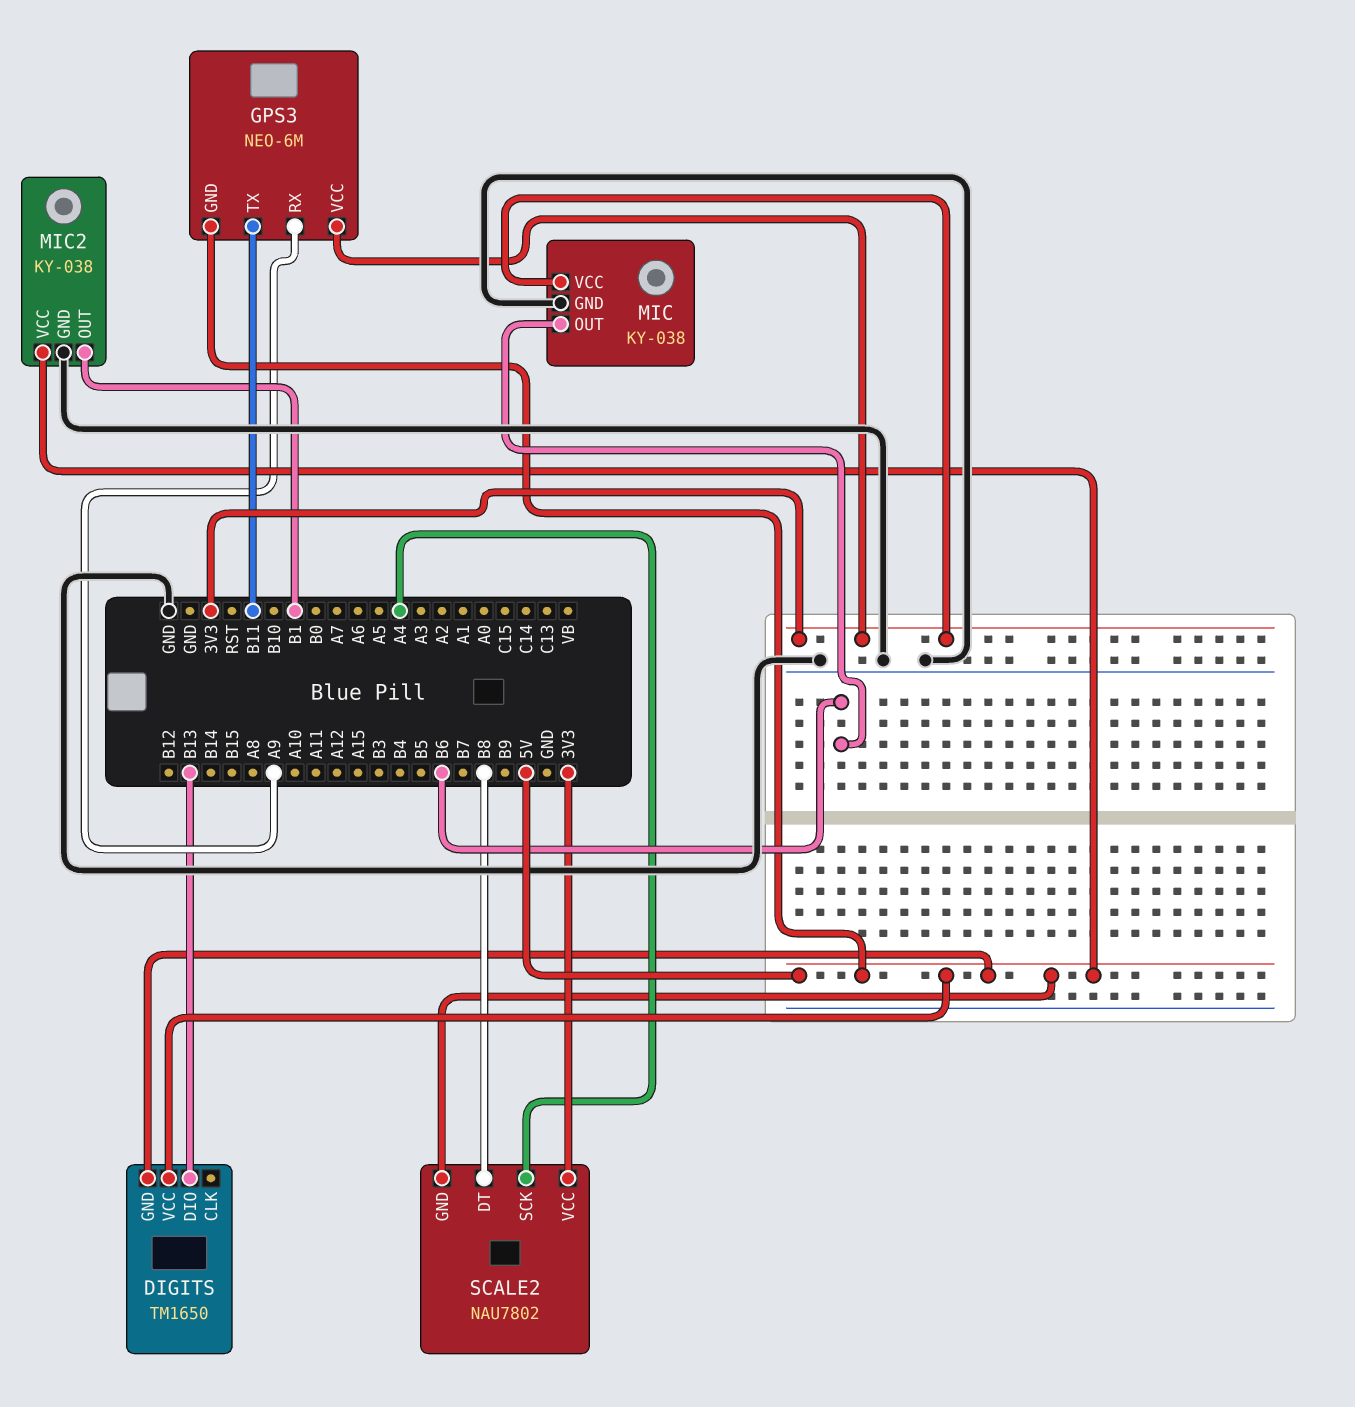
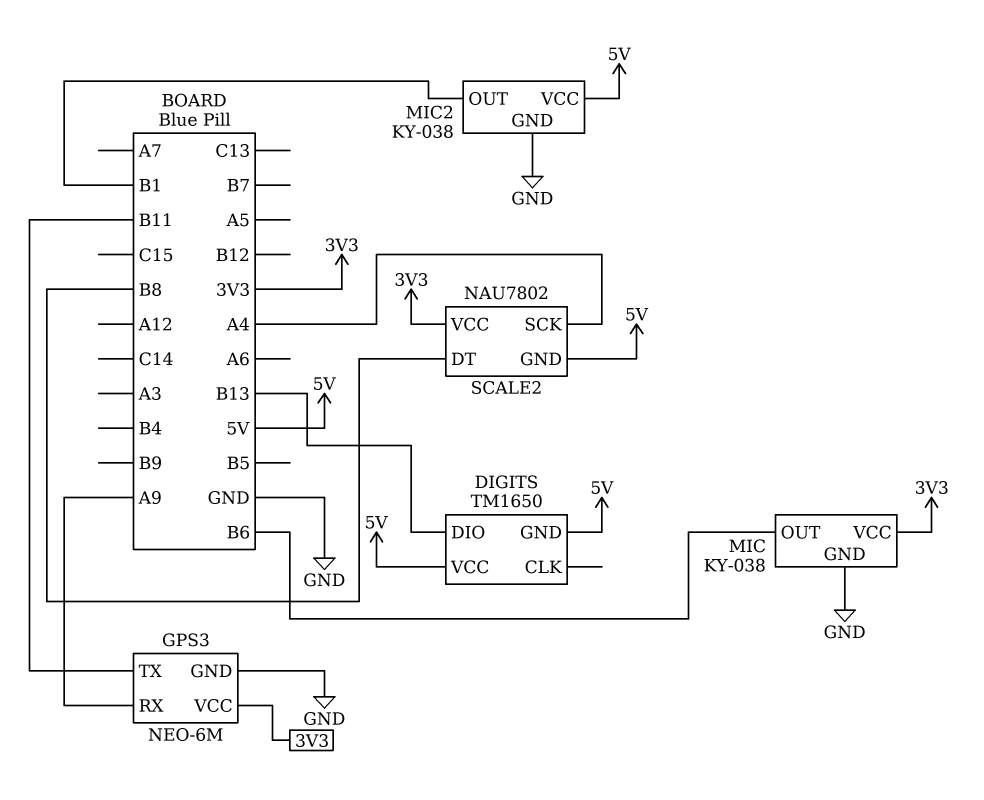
GPS3 pin GND: 5V -> GND

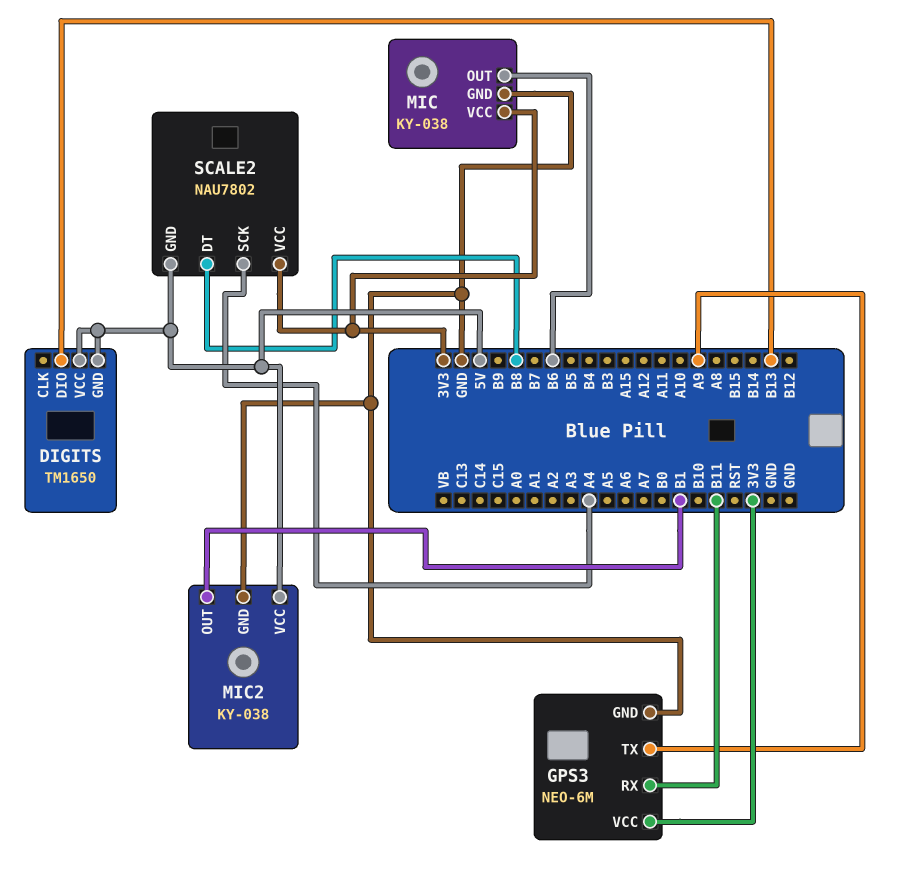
GPS3 pin RX: A9 -> B11
GPS3 pin TX: B11 -> A9

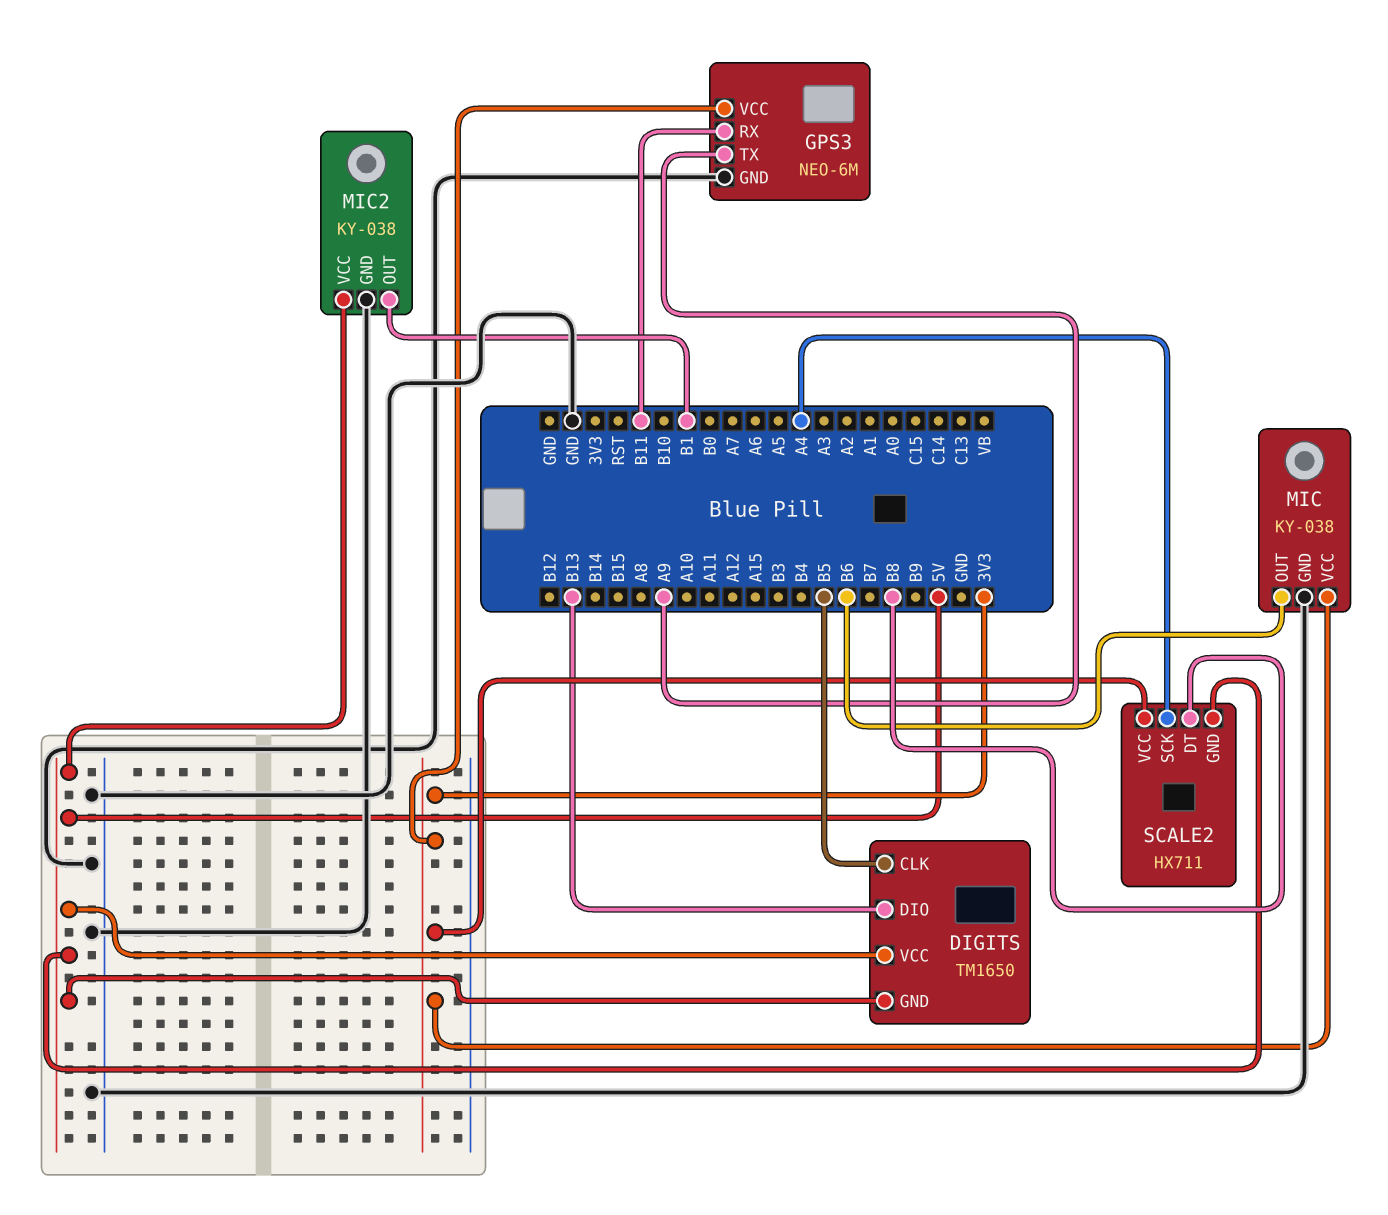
DIGITS pin CLK: none -> B5
SCALE2: NAU7802 -> HX711

